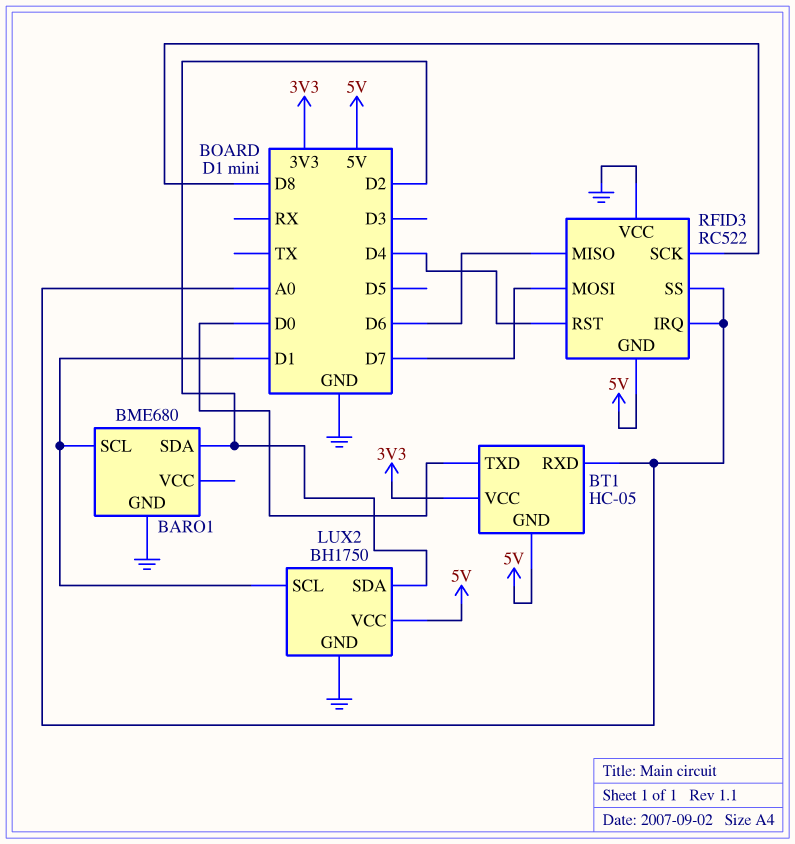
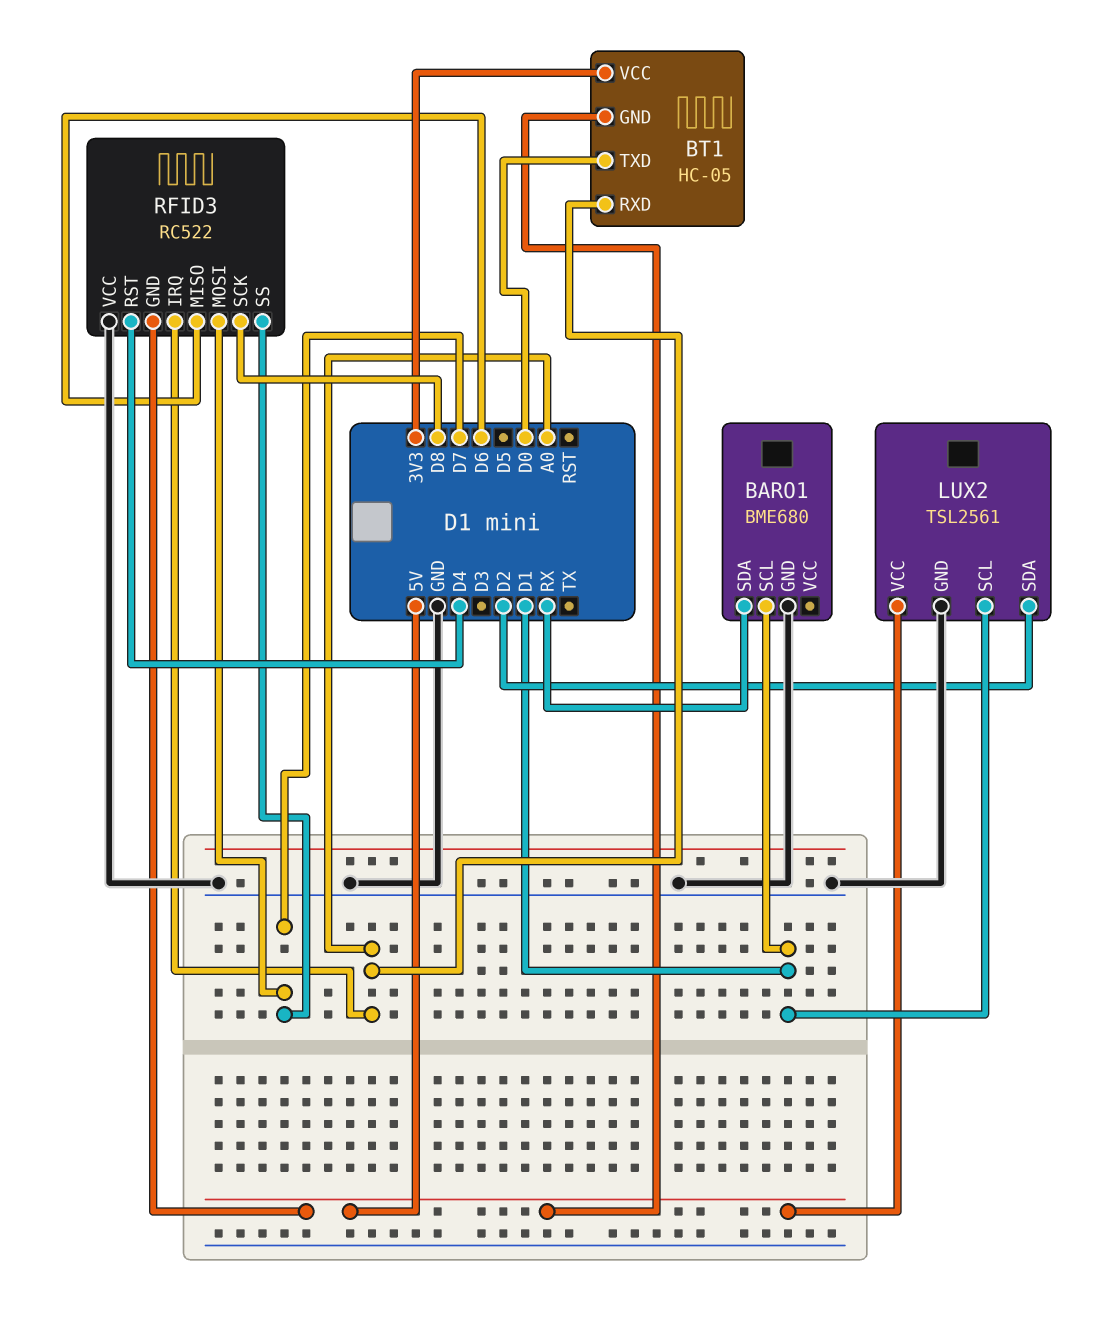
BARO1 pin SDA: D2 -> RX
LUX2: BH1750 -> TSL2561
RFID3 pin SS: A0 -> D7

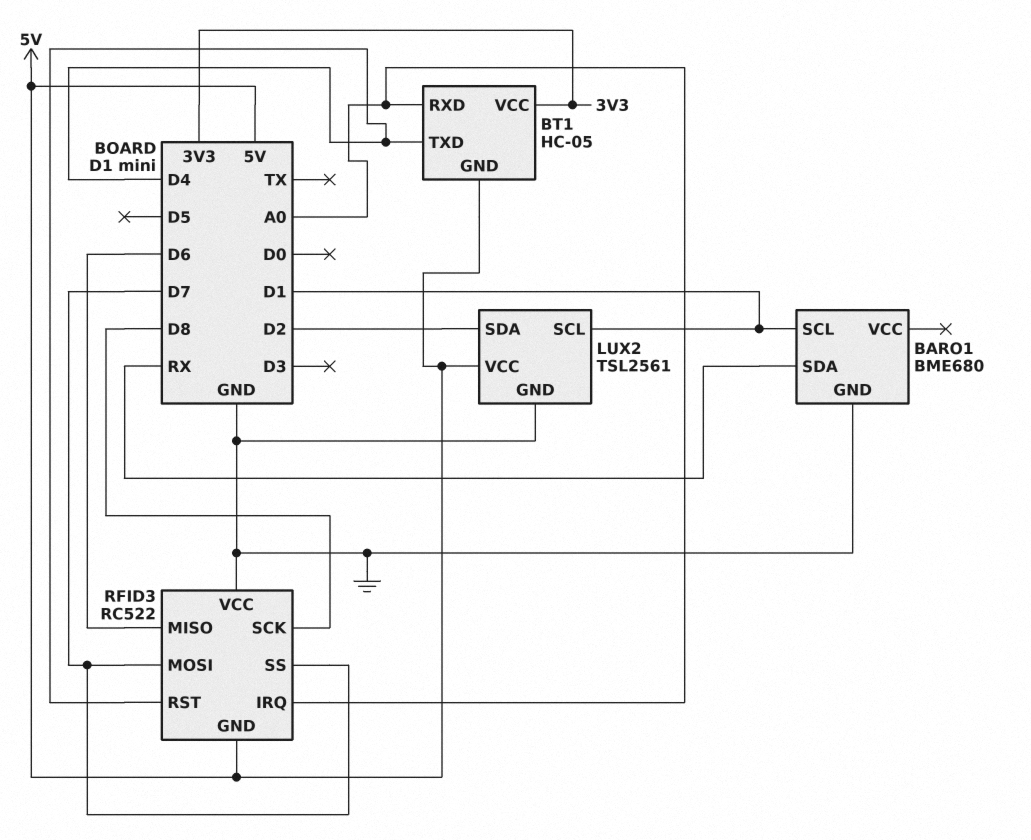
BT1 pin TXD: D0 -> D4

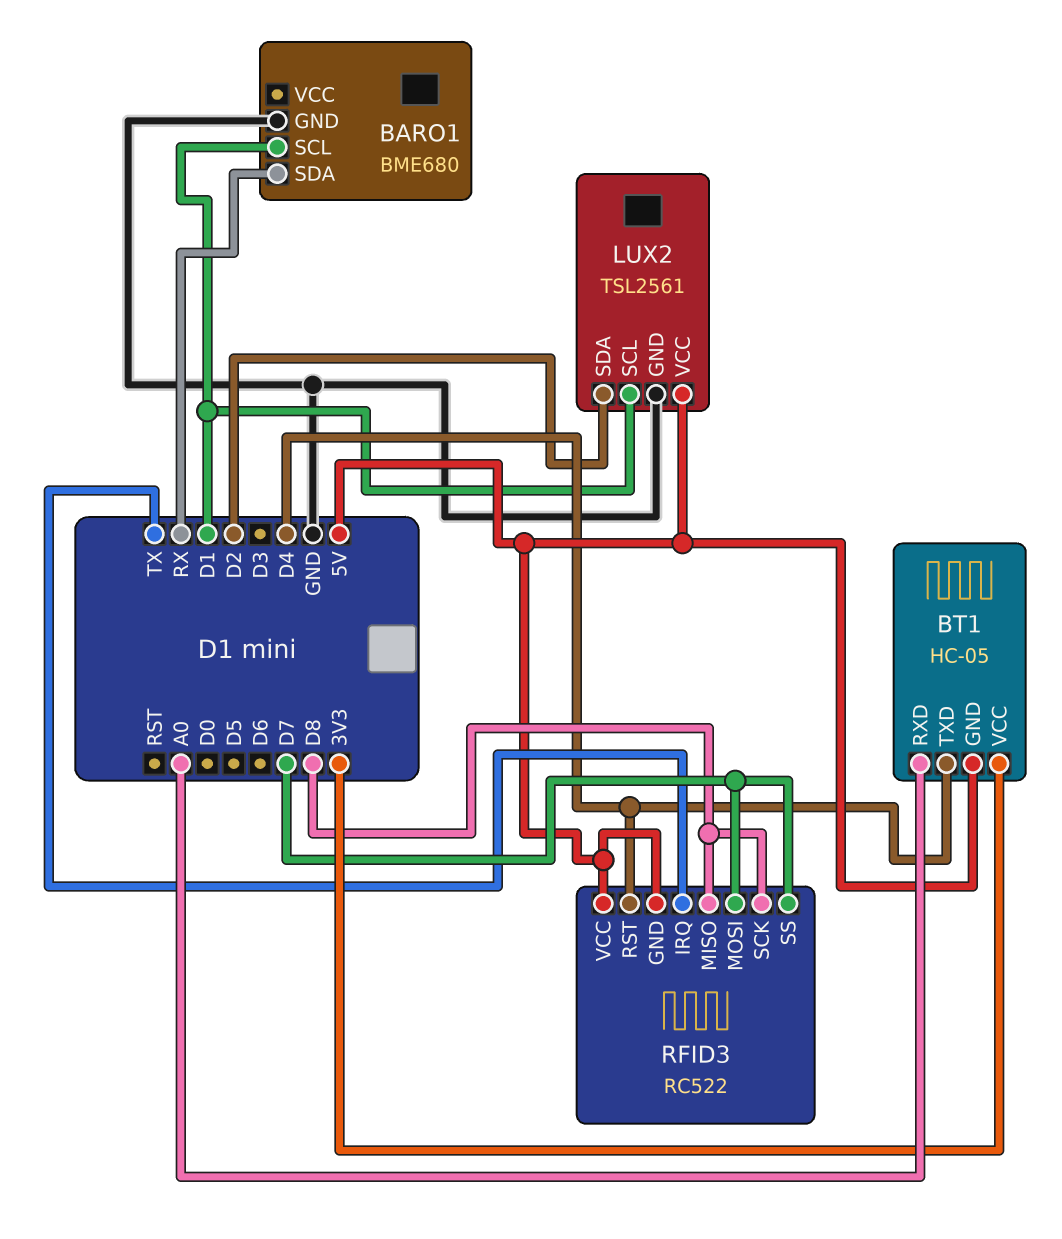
RFID3 pin IRQ: A0 -> TX
RFID3 pin MISO: D6 -> D8
RFID3 pin VCC: GND -> 5V

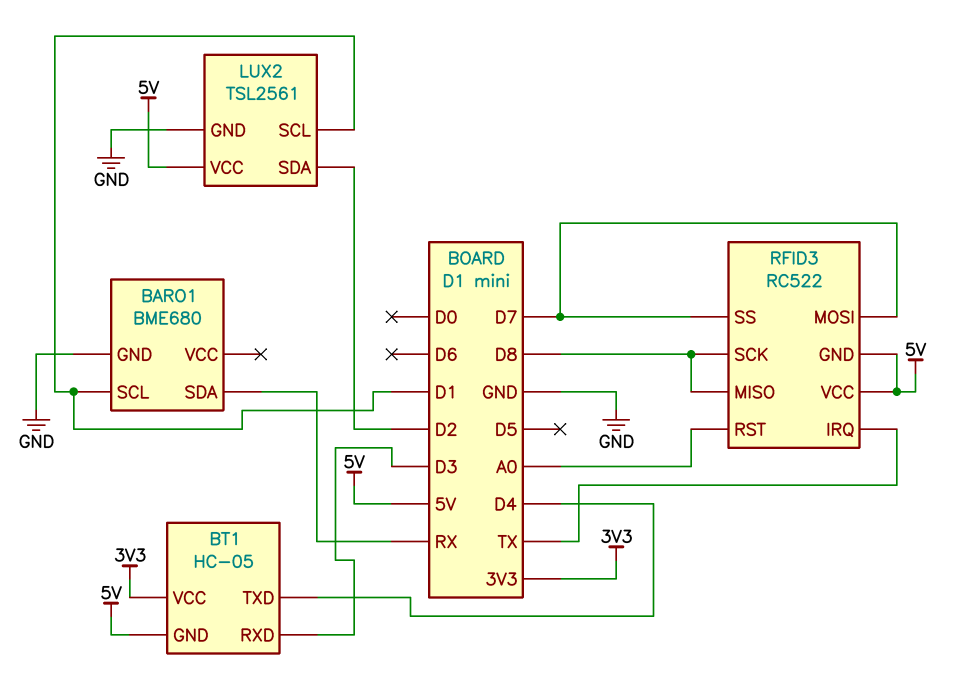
BT1 pin RXD: A0 -> D3
RFID3 pin RST: D4 -> A0

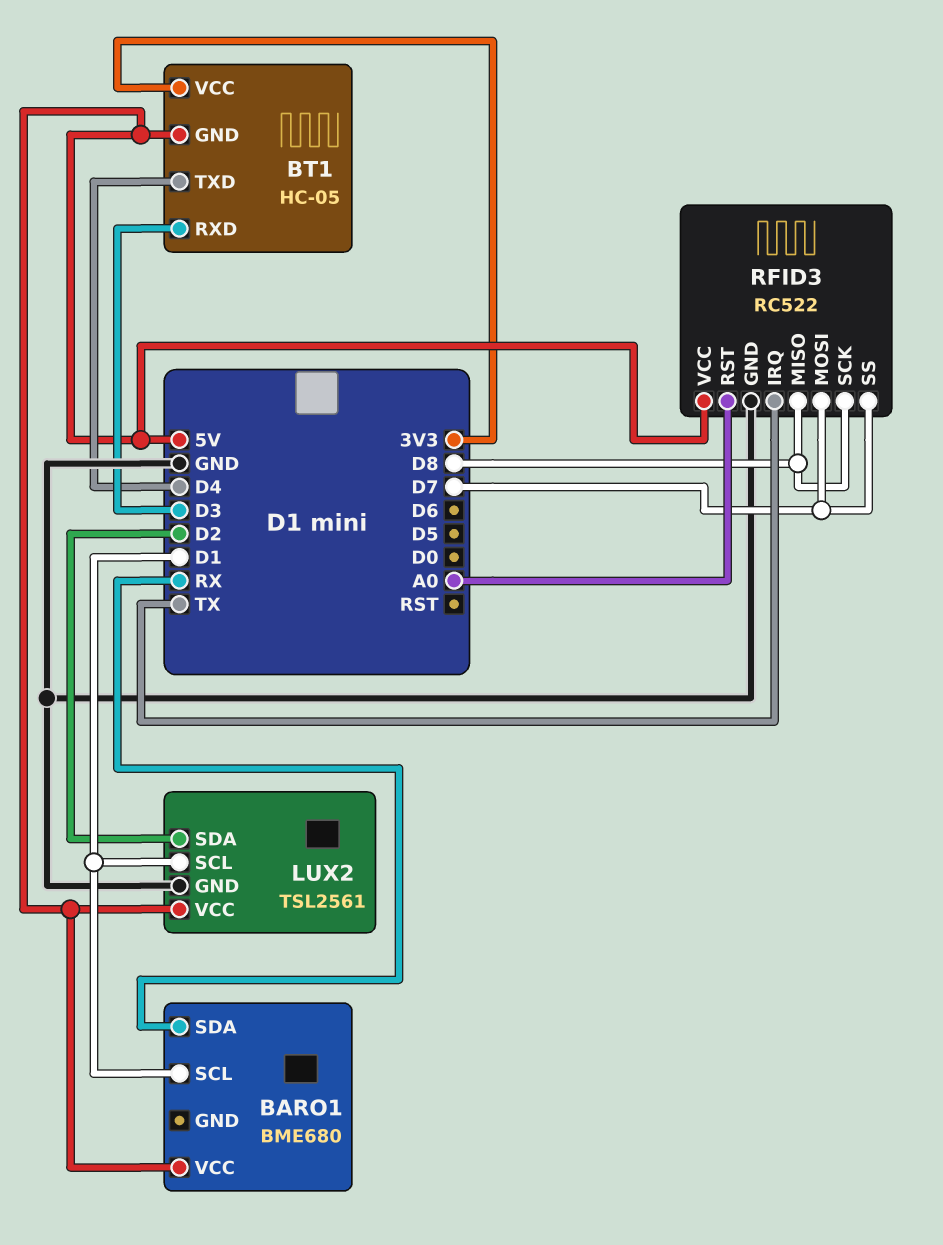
BARO1 pin GND: GND -> none
BARO1 pin VCC: none -> 5V
RFID3 pin GND: 5V -> GND

